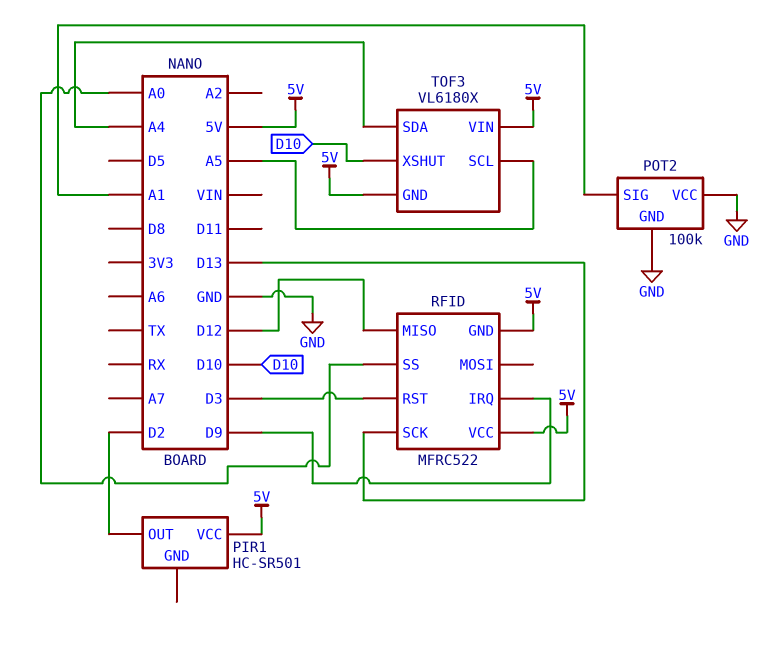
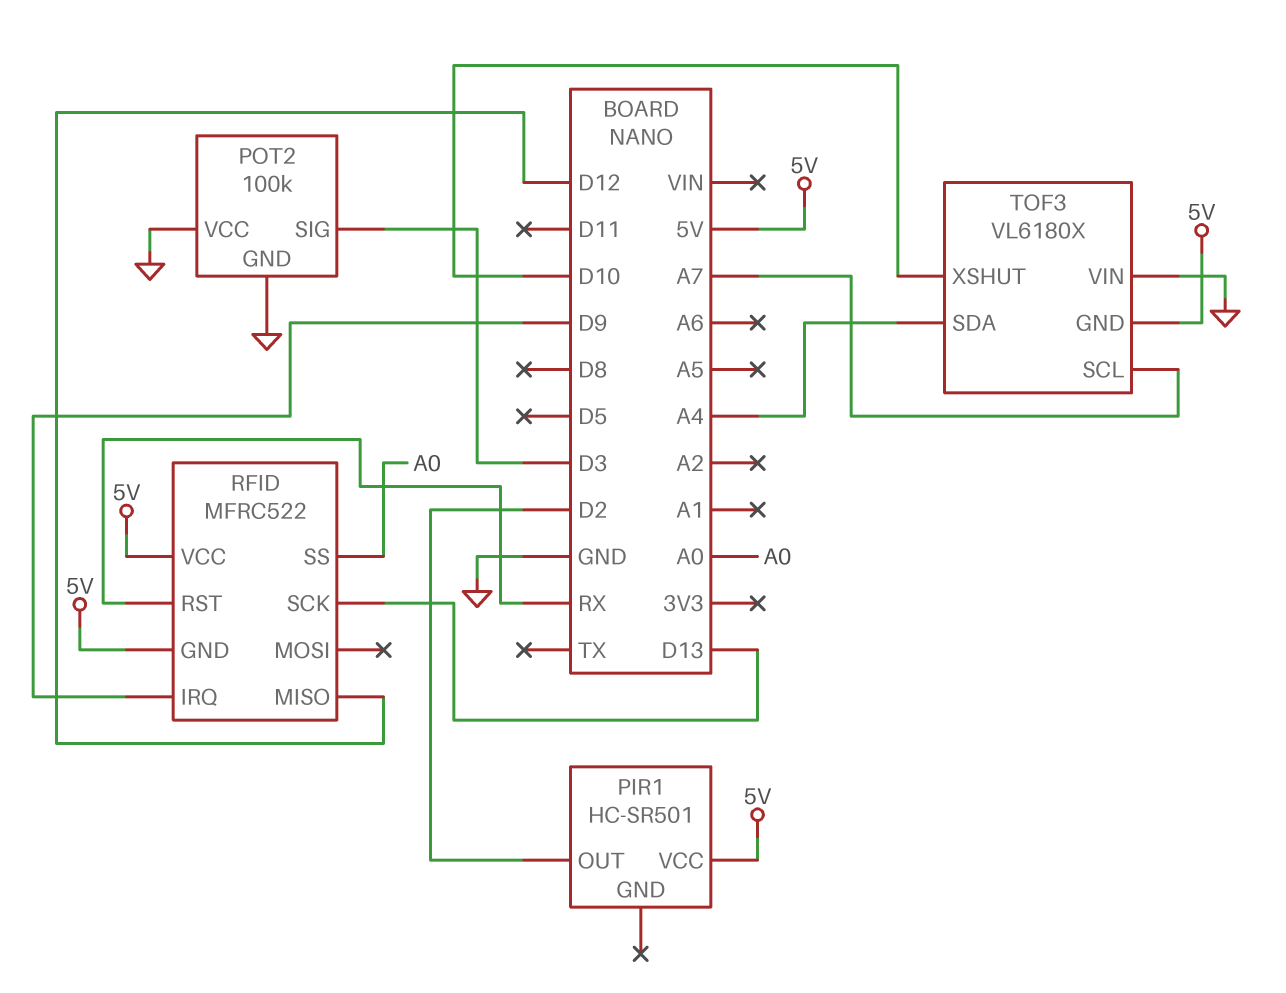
POT2 pin SIG: A1 -> D3
RFID pin RST: D3 -> RX
TOF3 pin SCL: A5 -> A7
TOF3 pin VIN: 5V -> GND

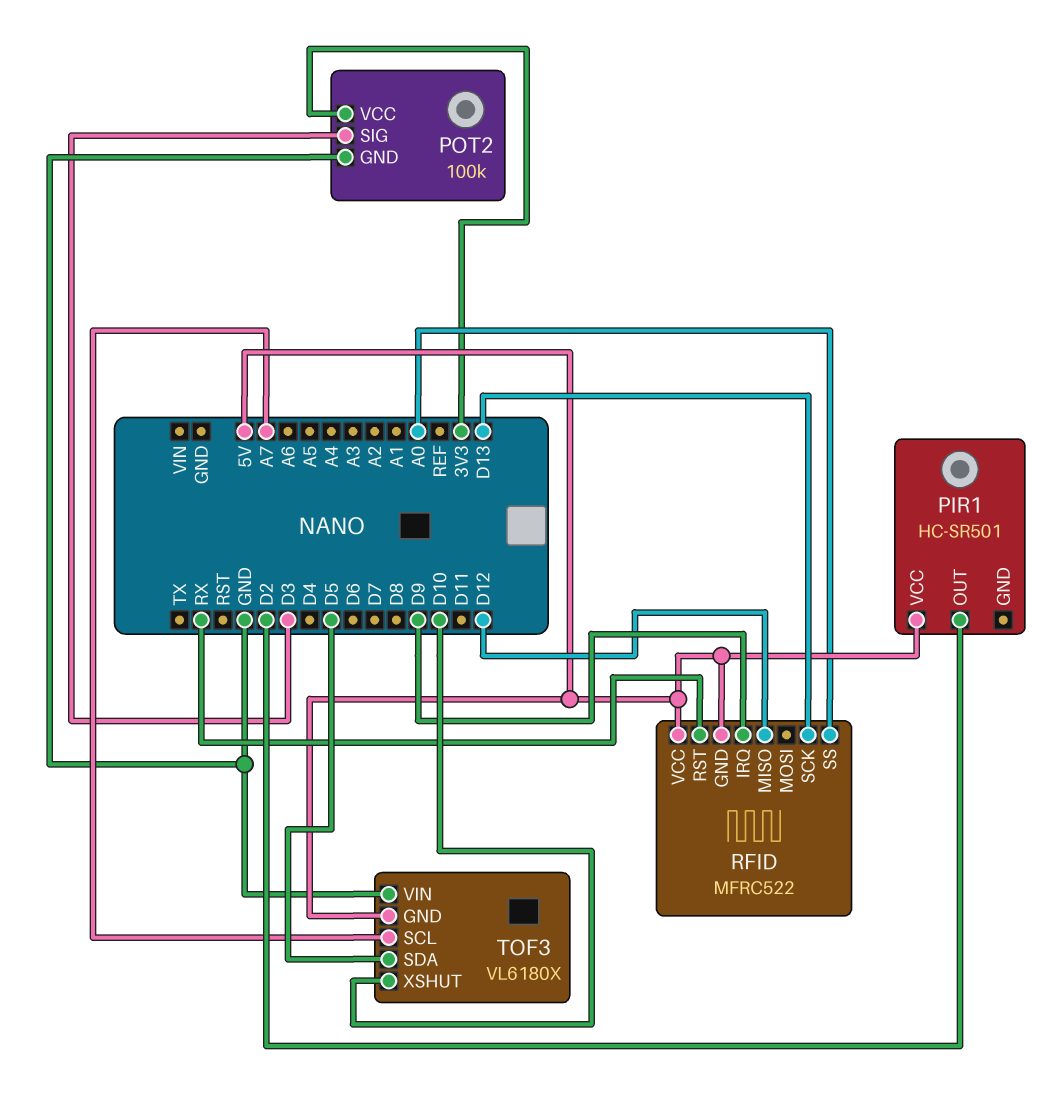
POT2 pin VCC: GND -> 3V3
TOF3 pin SDA: A4 -> D5

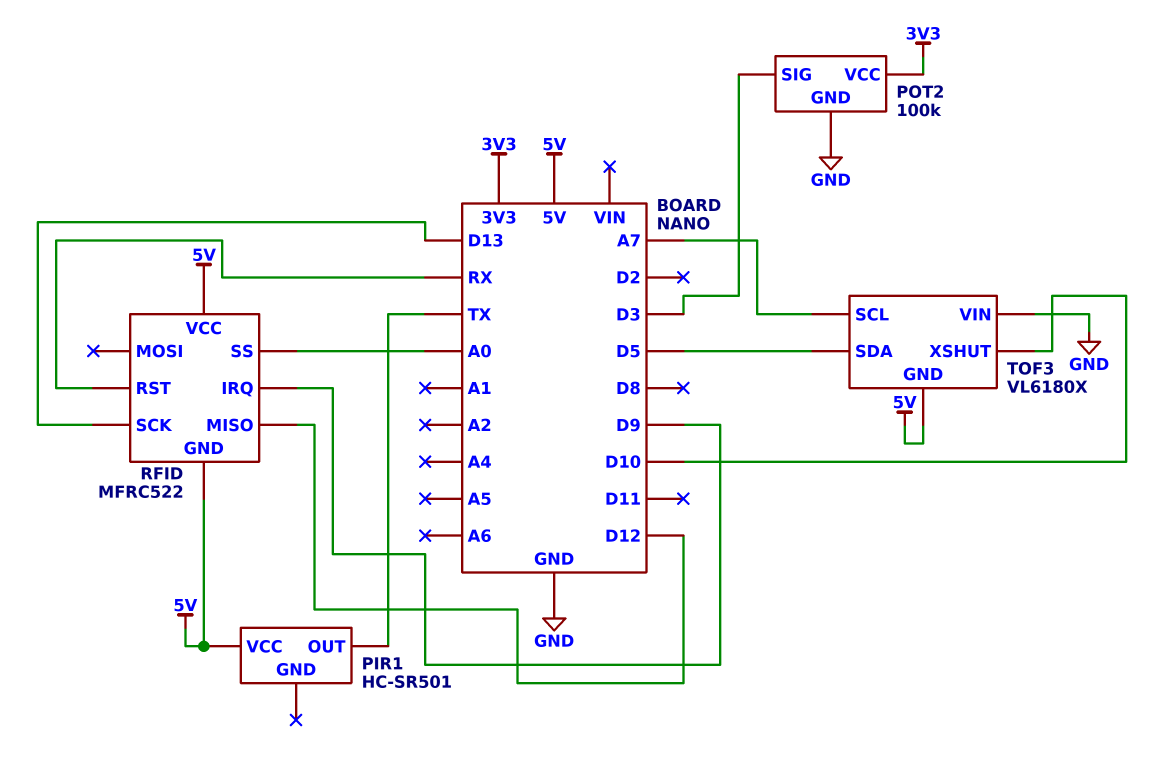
PIR1 pin OUT: D2 -> TX

